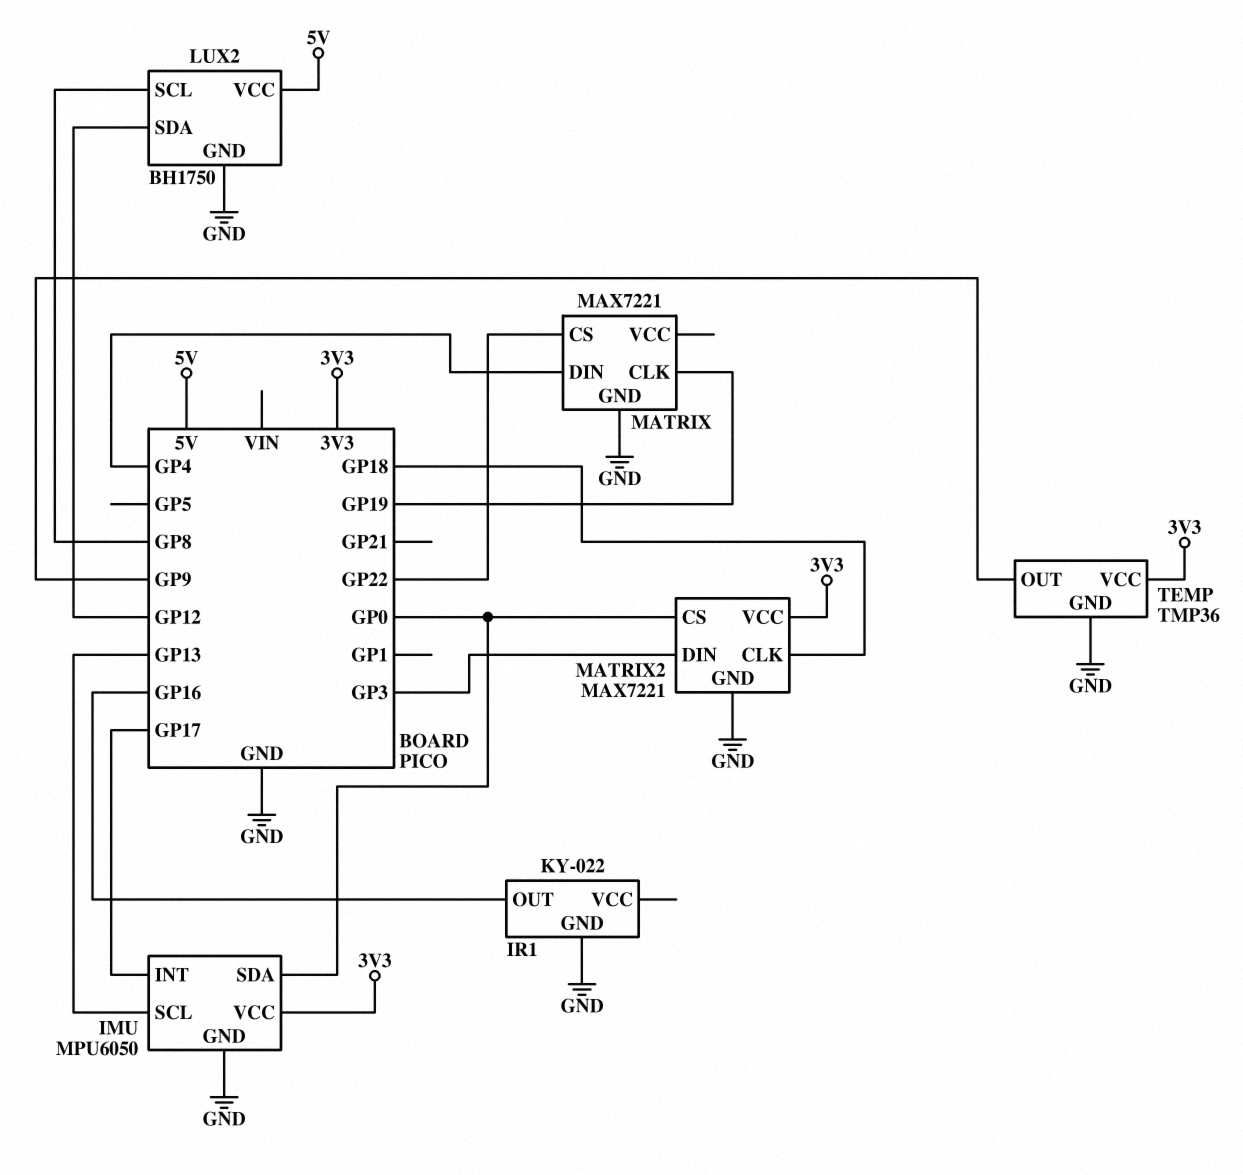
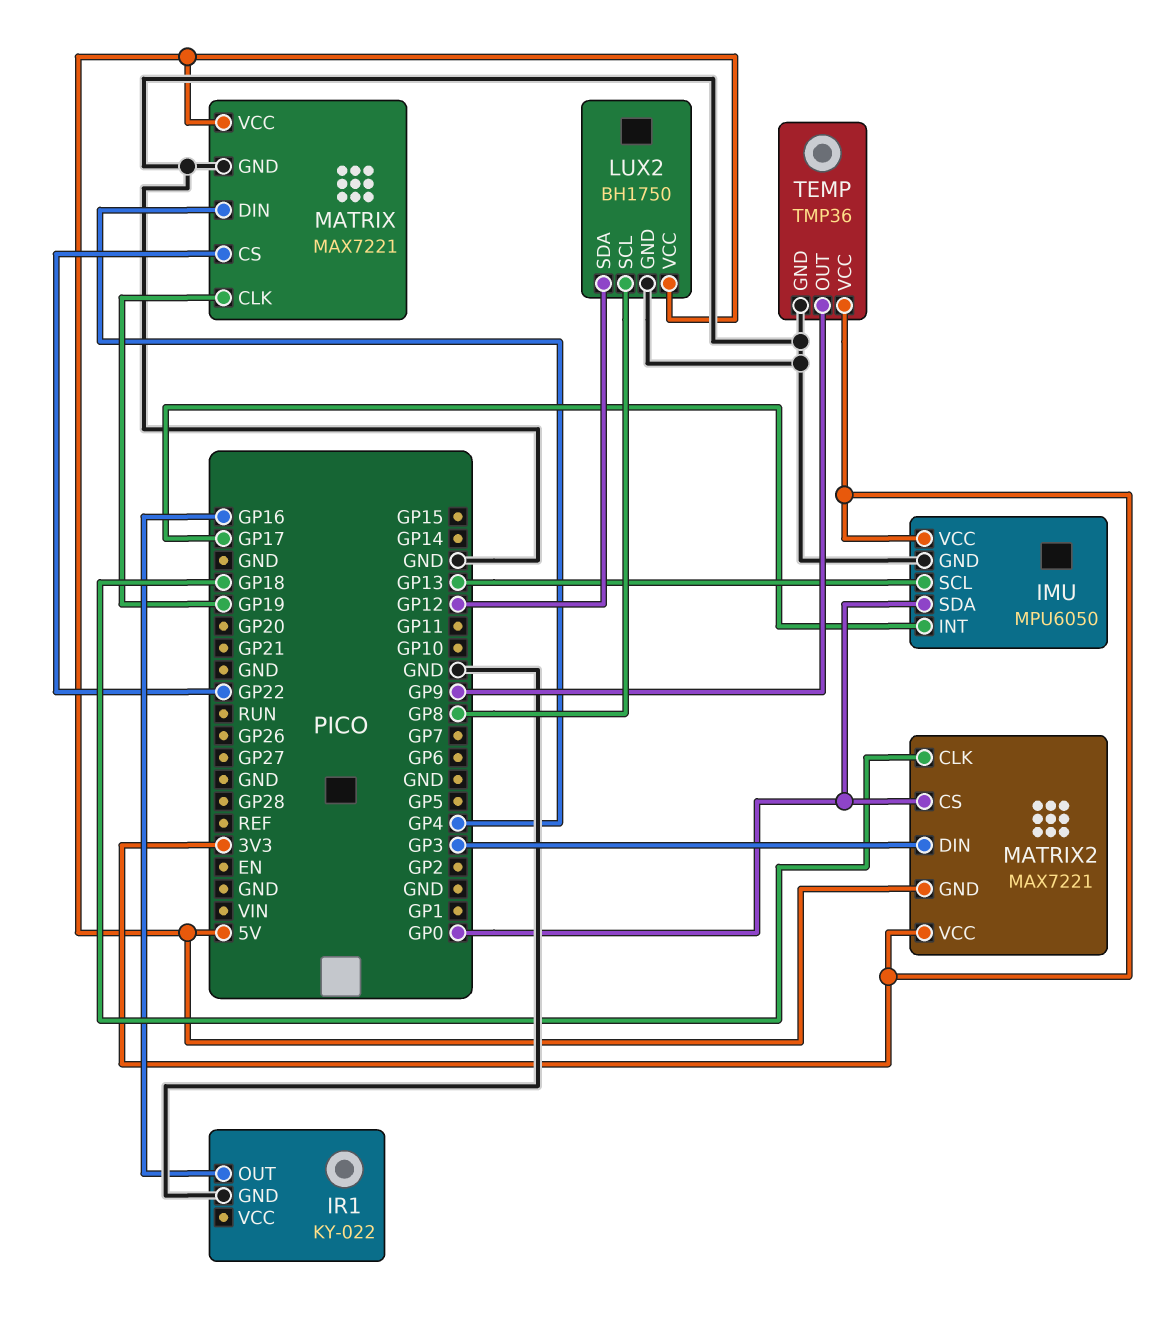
MATRIX pin VCC: none -> 5V
MATRIX2 pin GND: GND -> 5V

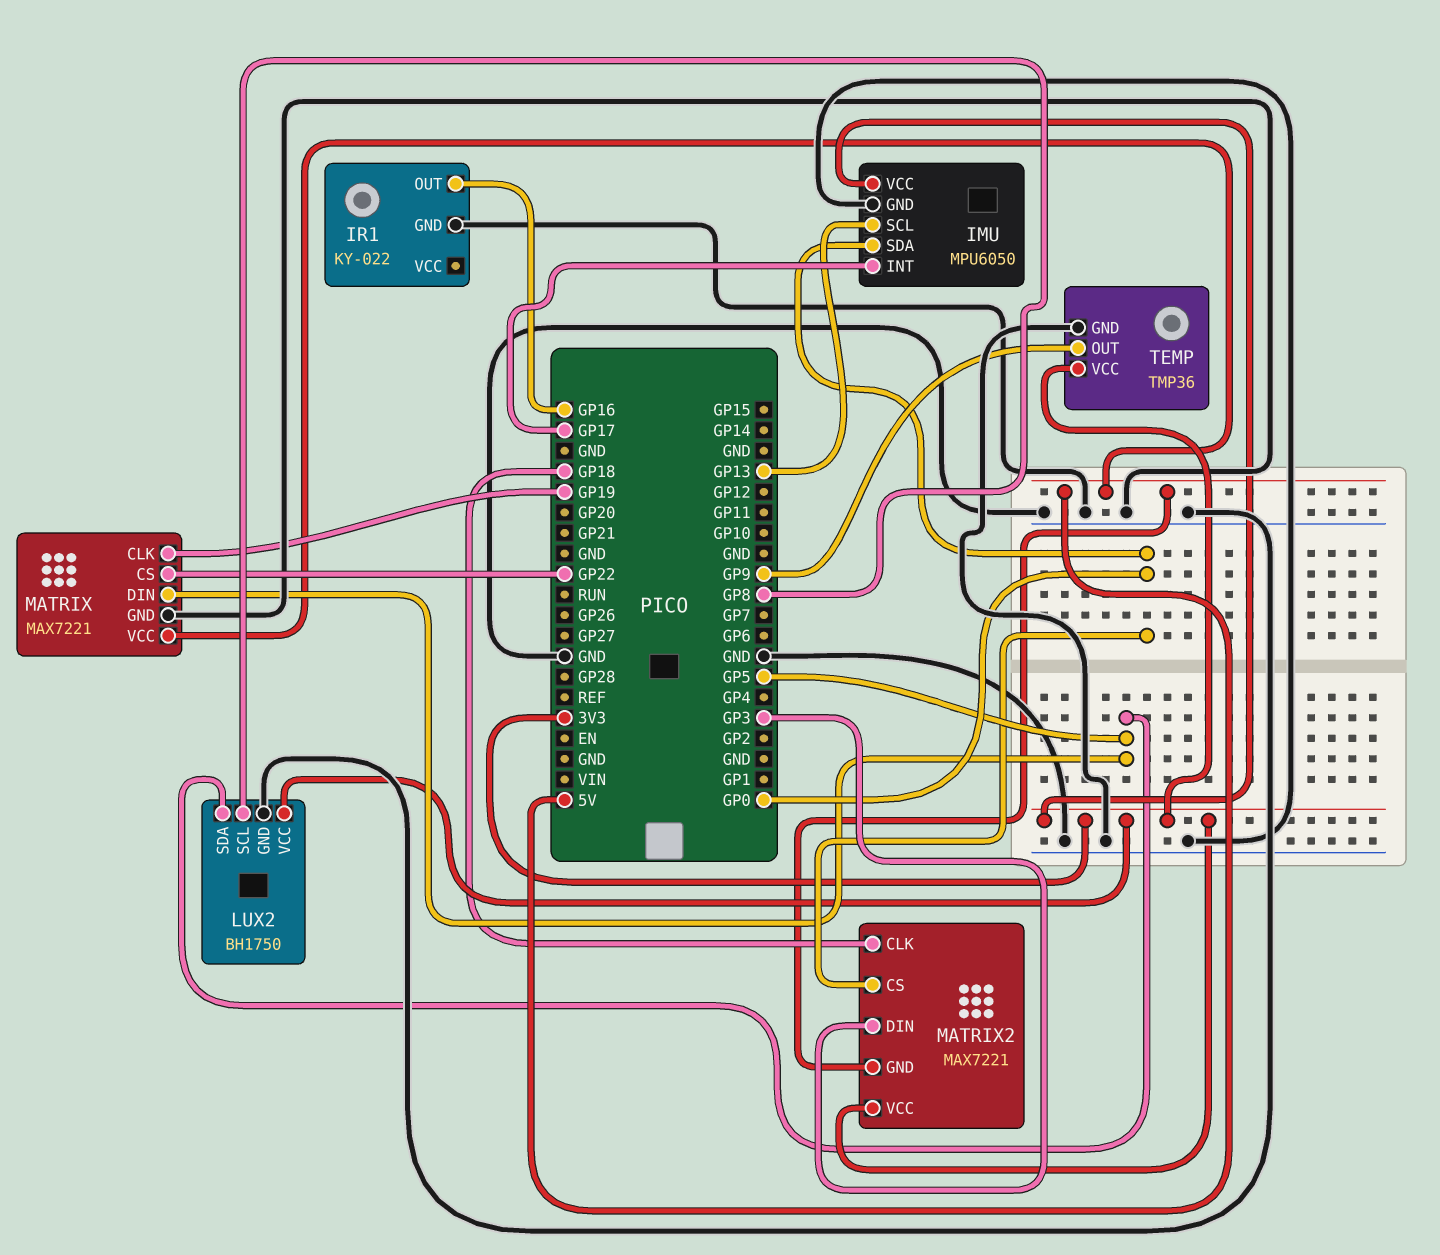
LUX2 pin SDA: GP12 -> GP5
LUX2 pin VCC: 5V -> 3V3
MATRIX pin DIN: GP4 -> GP5

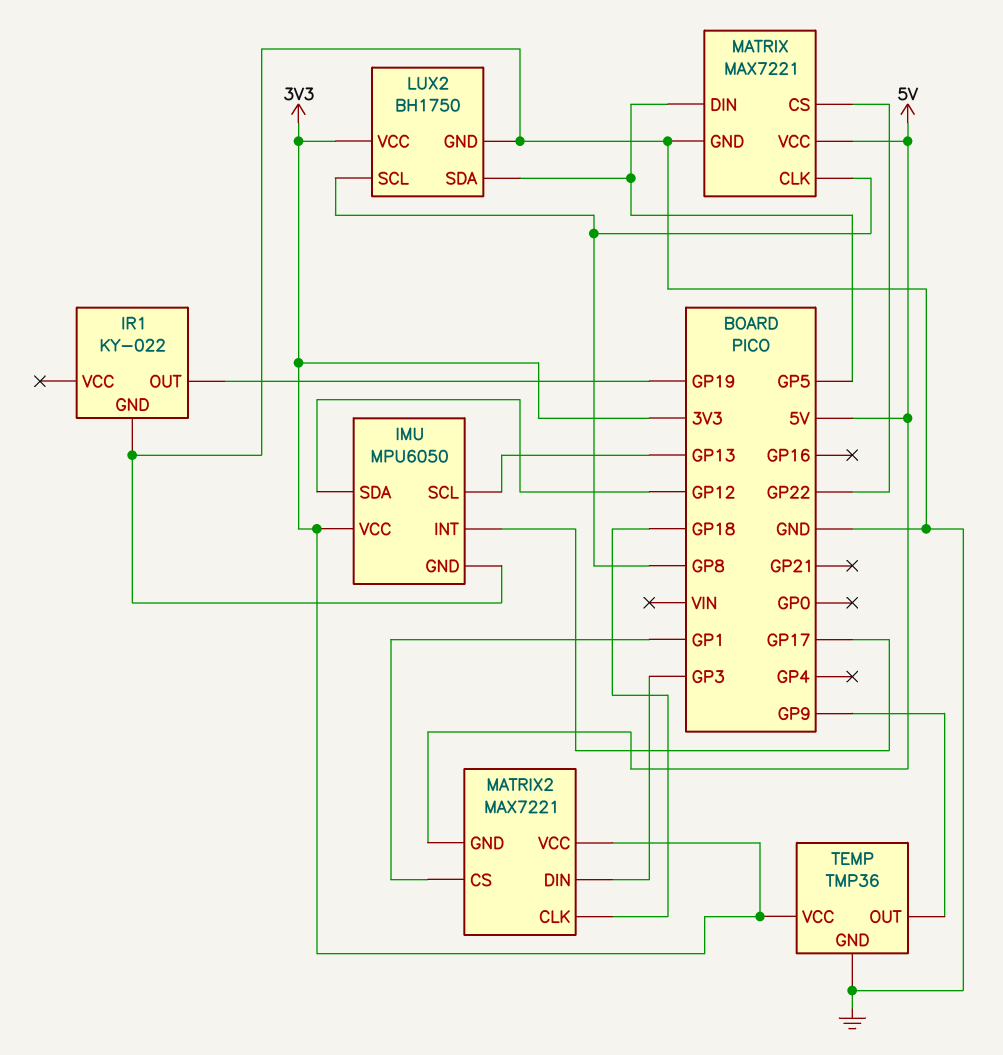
IMU pin SDA: GP0 -> GP12
IR1 pin OUT: GP16 -> GP19
MATRIX pin CLK: GP19 -> GP8
MATRIX2 pin CS: GP0 -> GP1

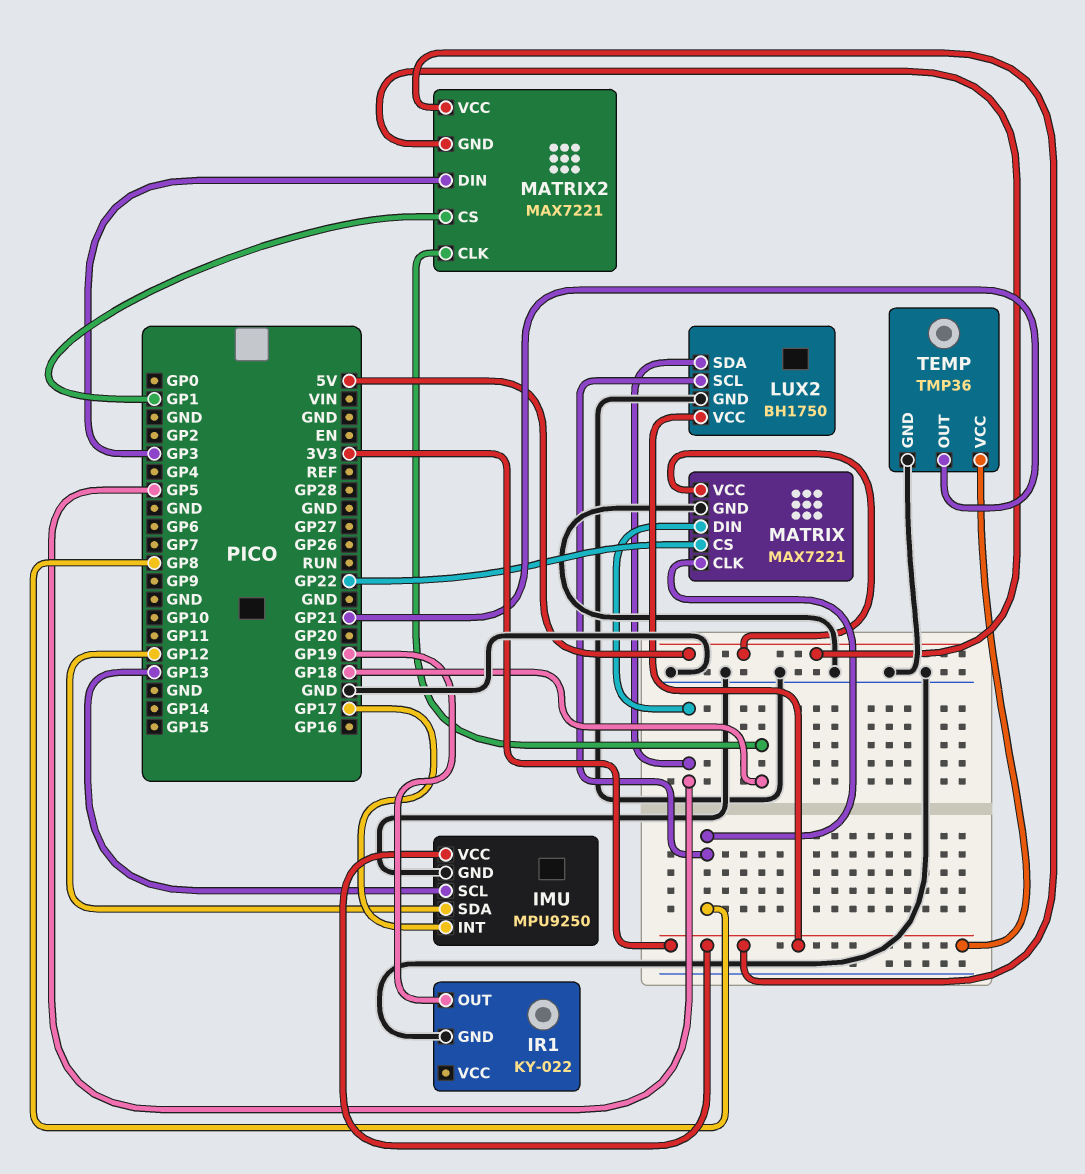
IMU: MPU6050 -> MPU9250
TEMP pin OUT: GP9 -> GP21

